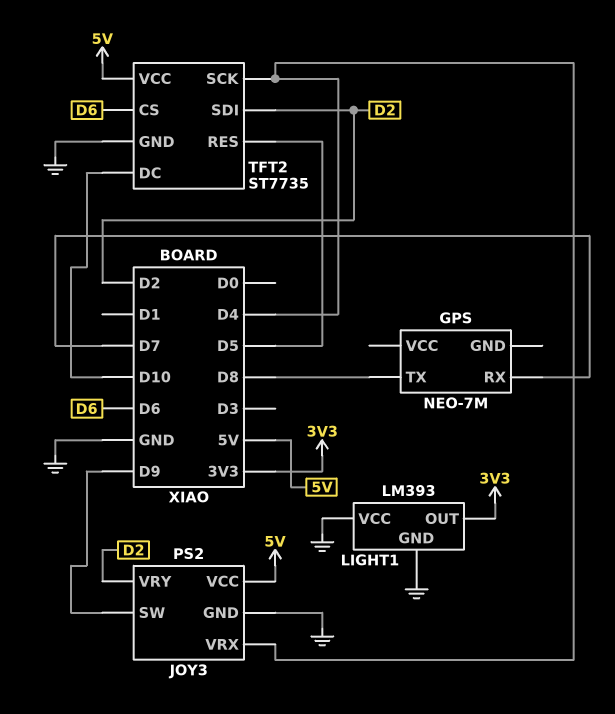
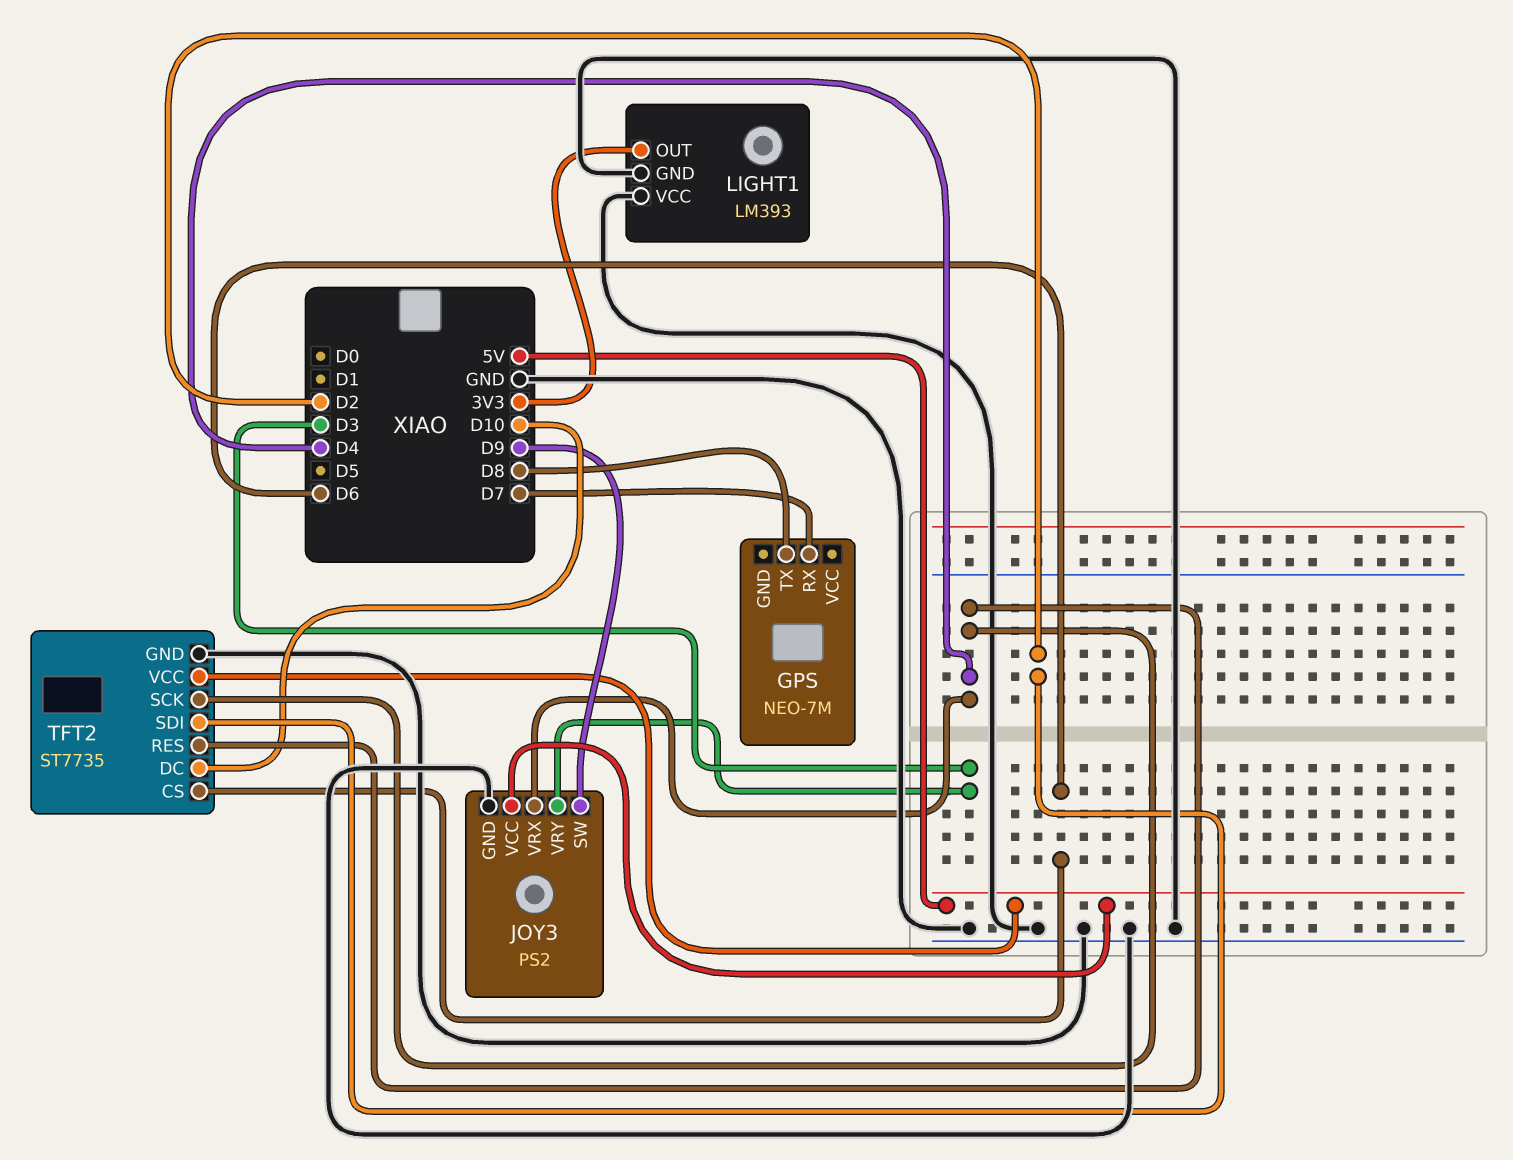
JOY3 pin VRY: D2 -> D3
TFT2 pin RES: D5 -> D4

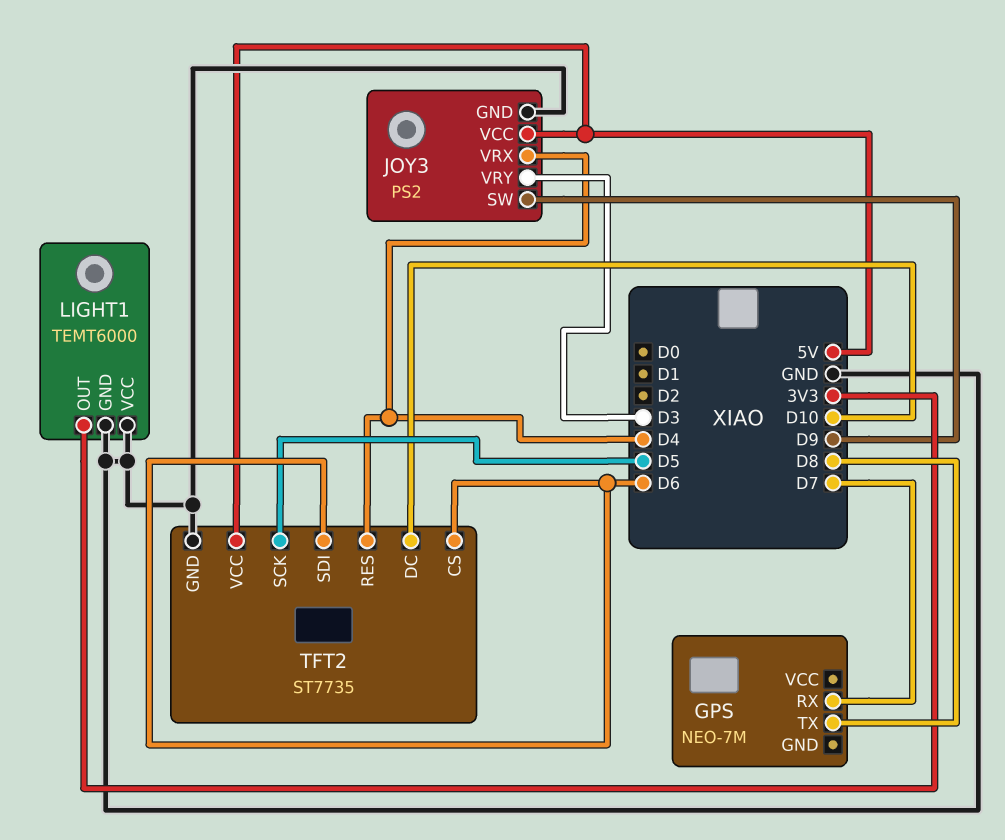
LIGHT1: LM393 -> TEMT6000
TFT2 pin SCK: D4 -> D5
TFT2 pin SDI: D2 -> D6

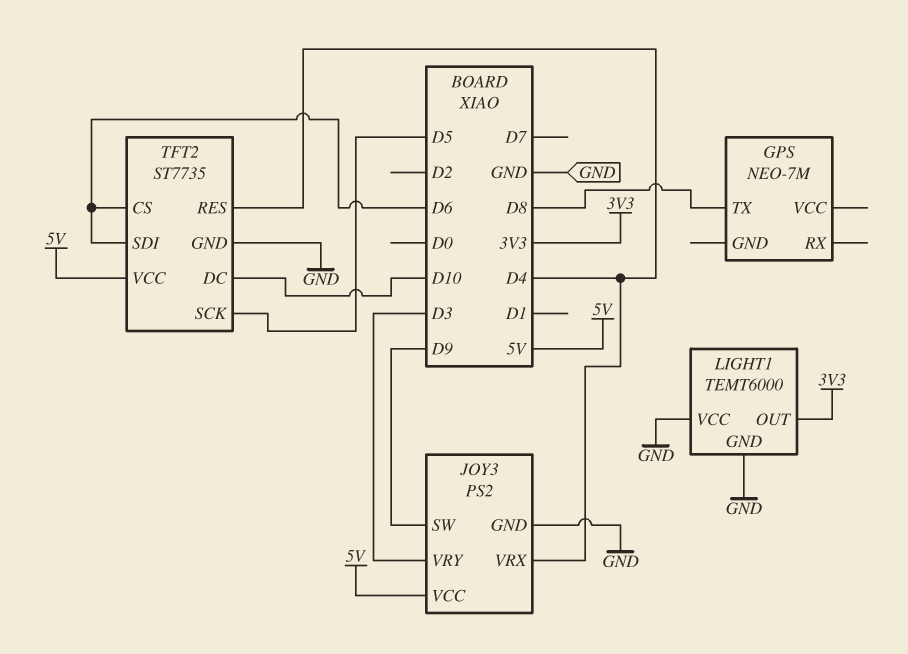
GPS pin RX: D7 -> none

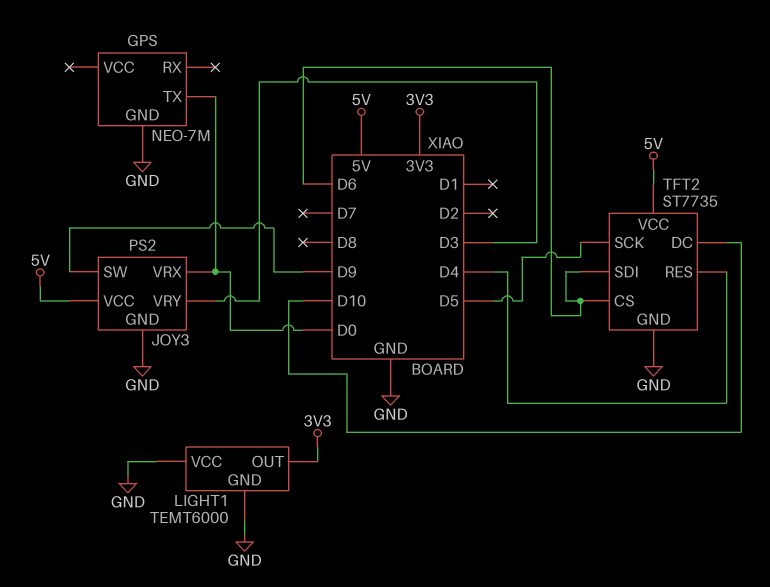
GPS pin GND: none -> GND
GPS pin TX: D8 -> D0
JOY3 pin VRX: D4 -> D0

